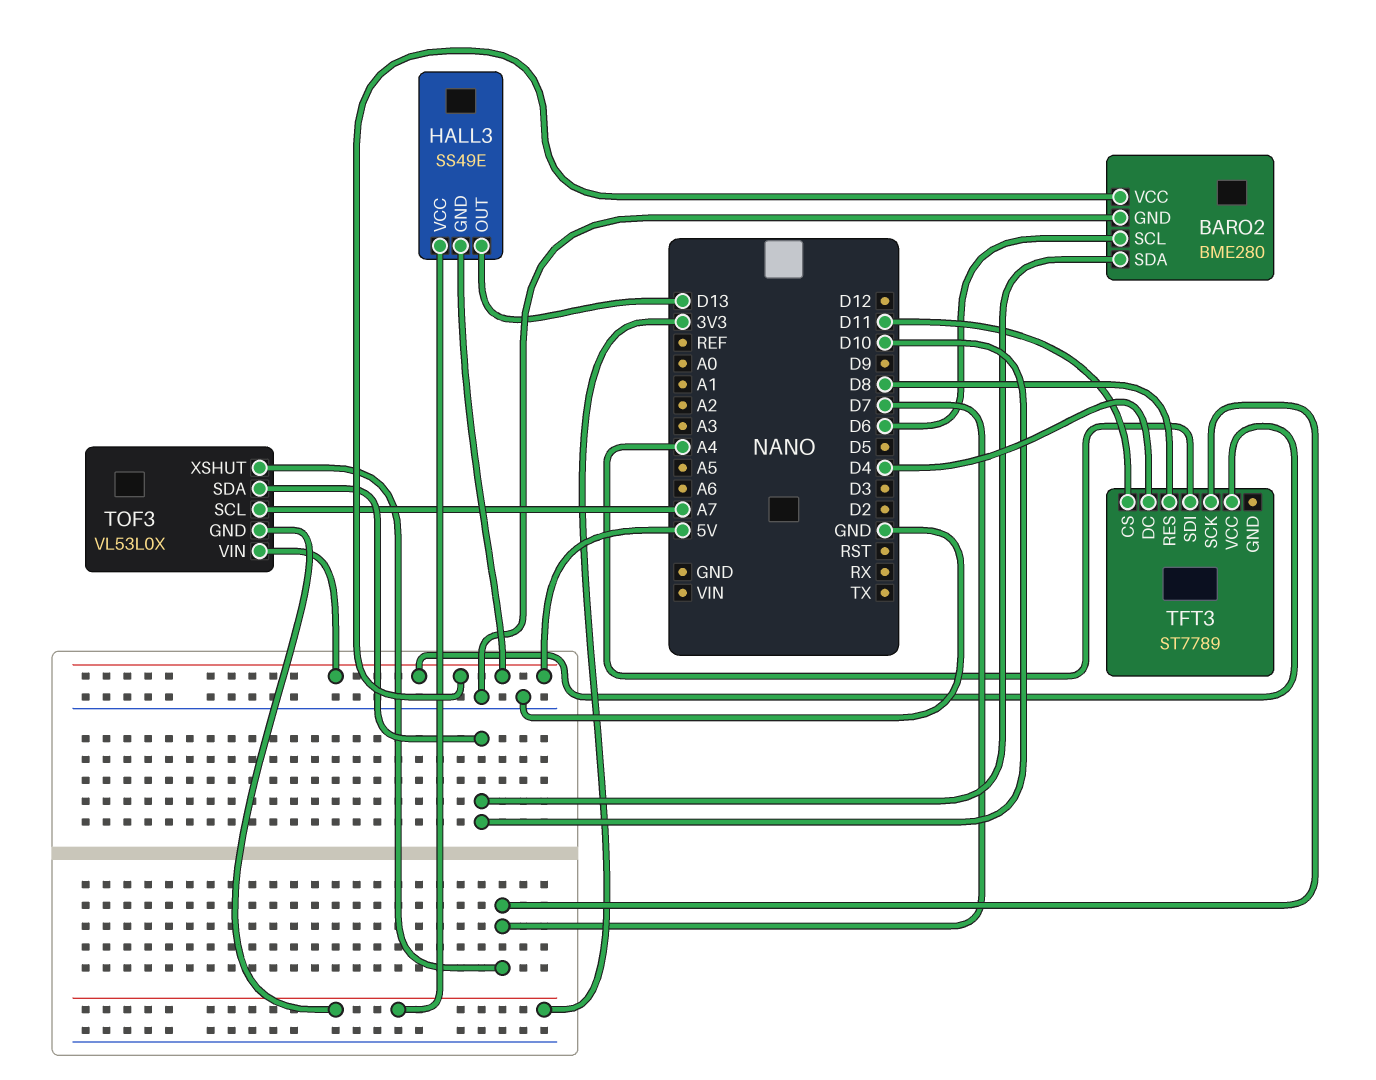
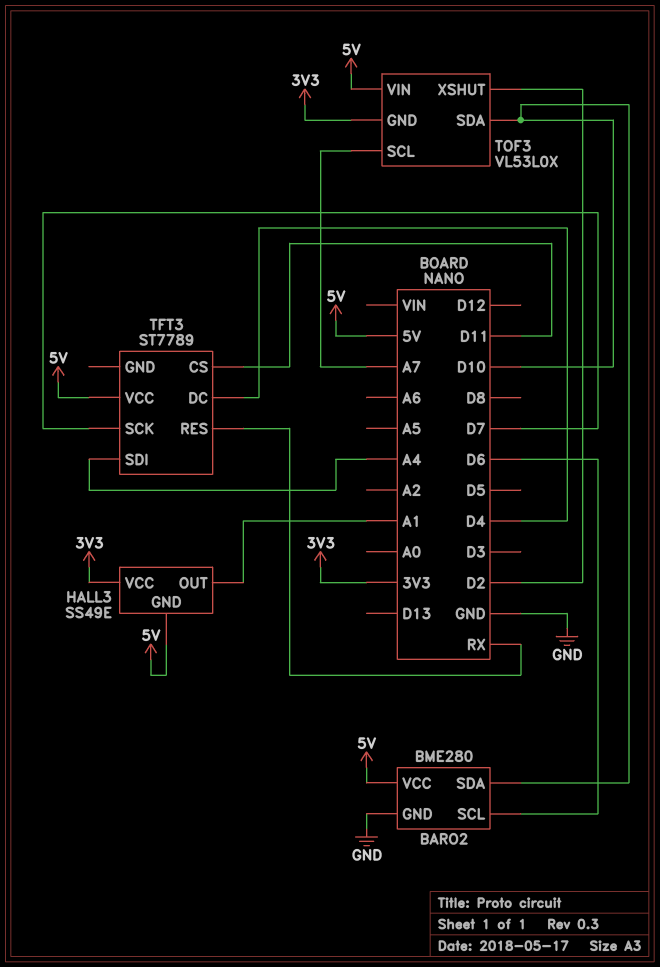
HALL3 pin OUT: D13 -> A1
TFT3 pin RES: D8 -> RX
TOF3 pin XSHUT: D7 -> D2

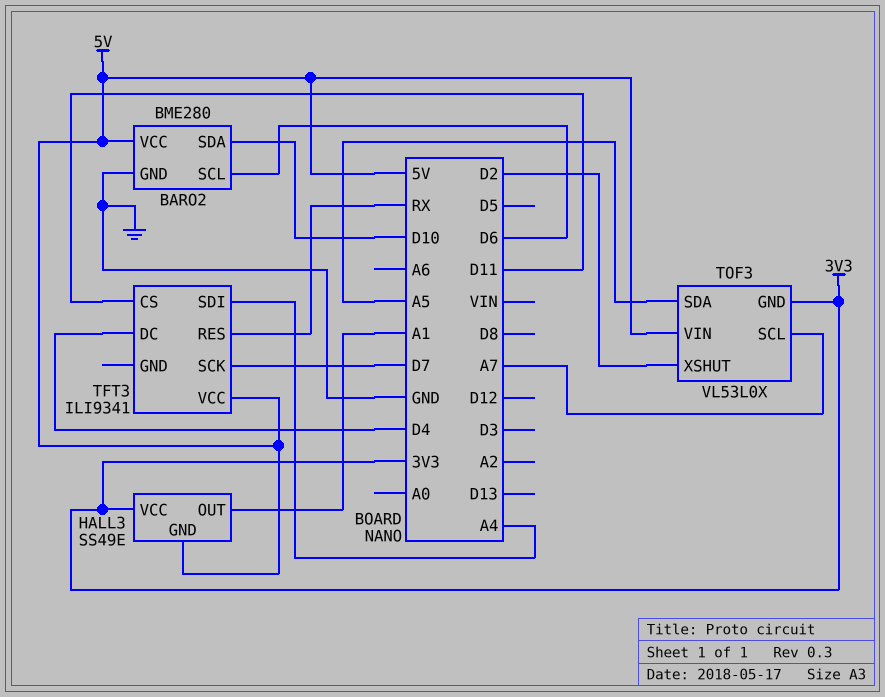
TFT3: ST7789 -> ILI9341
TOF3 pin SDA: D10 -> A5

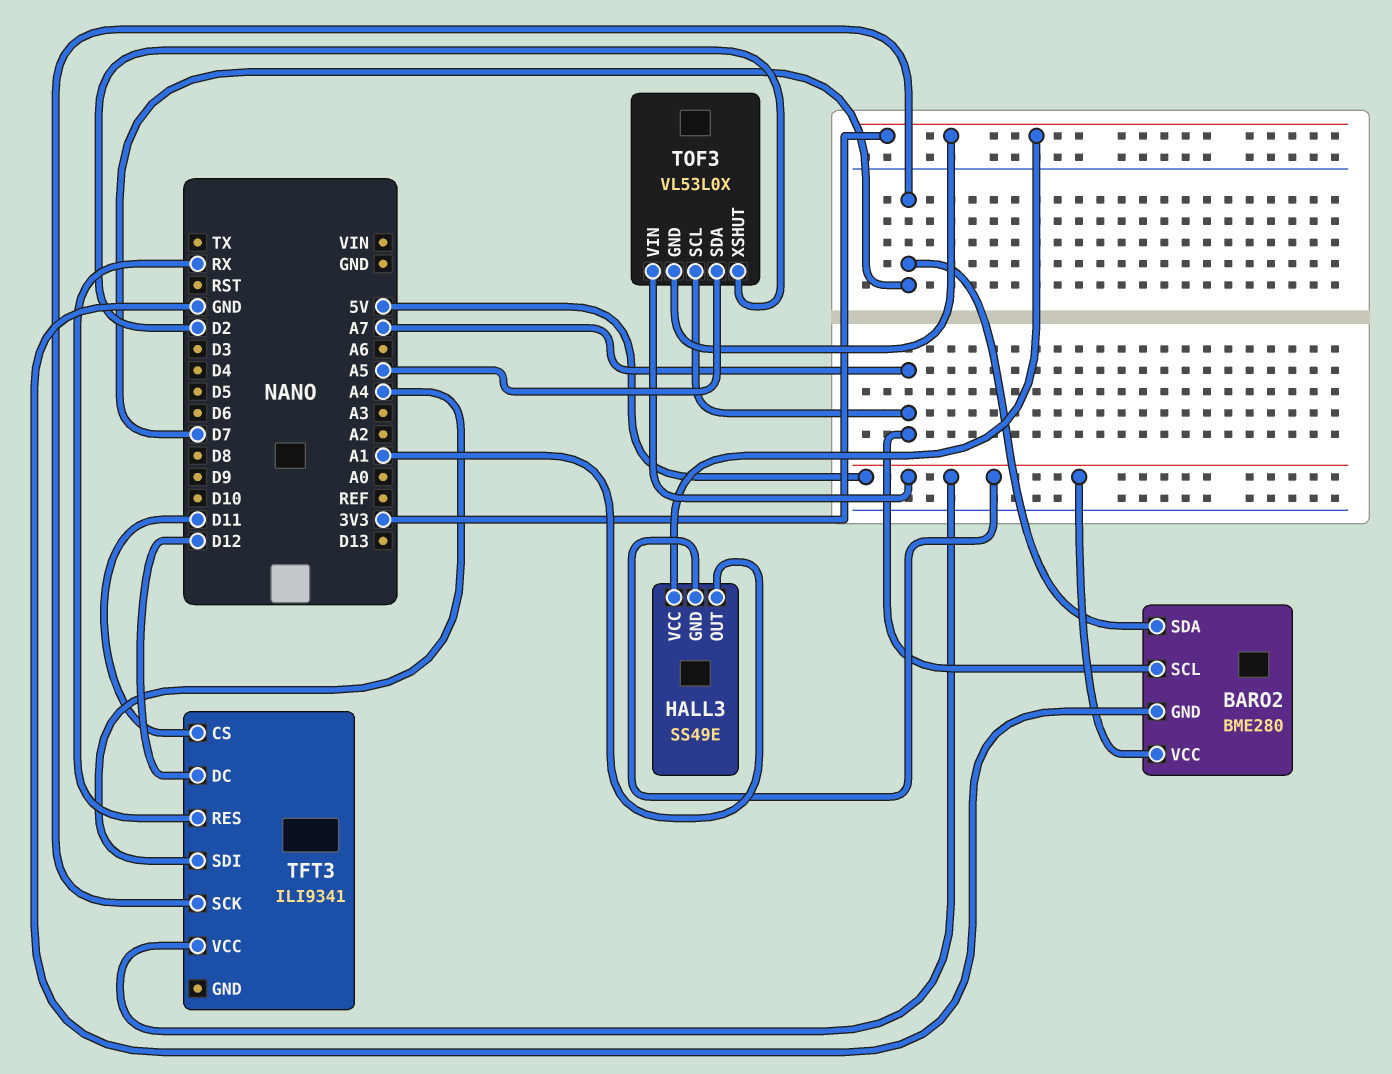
BARO2 pin SCL: D6 -> A7
BARO2 pin SDA: D10 -> D7
TFT3 pin DC: D4 -> D12

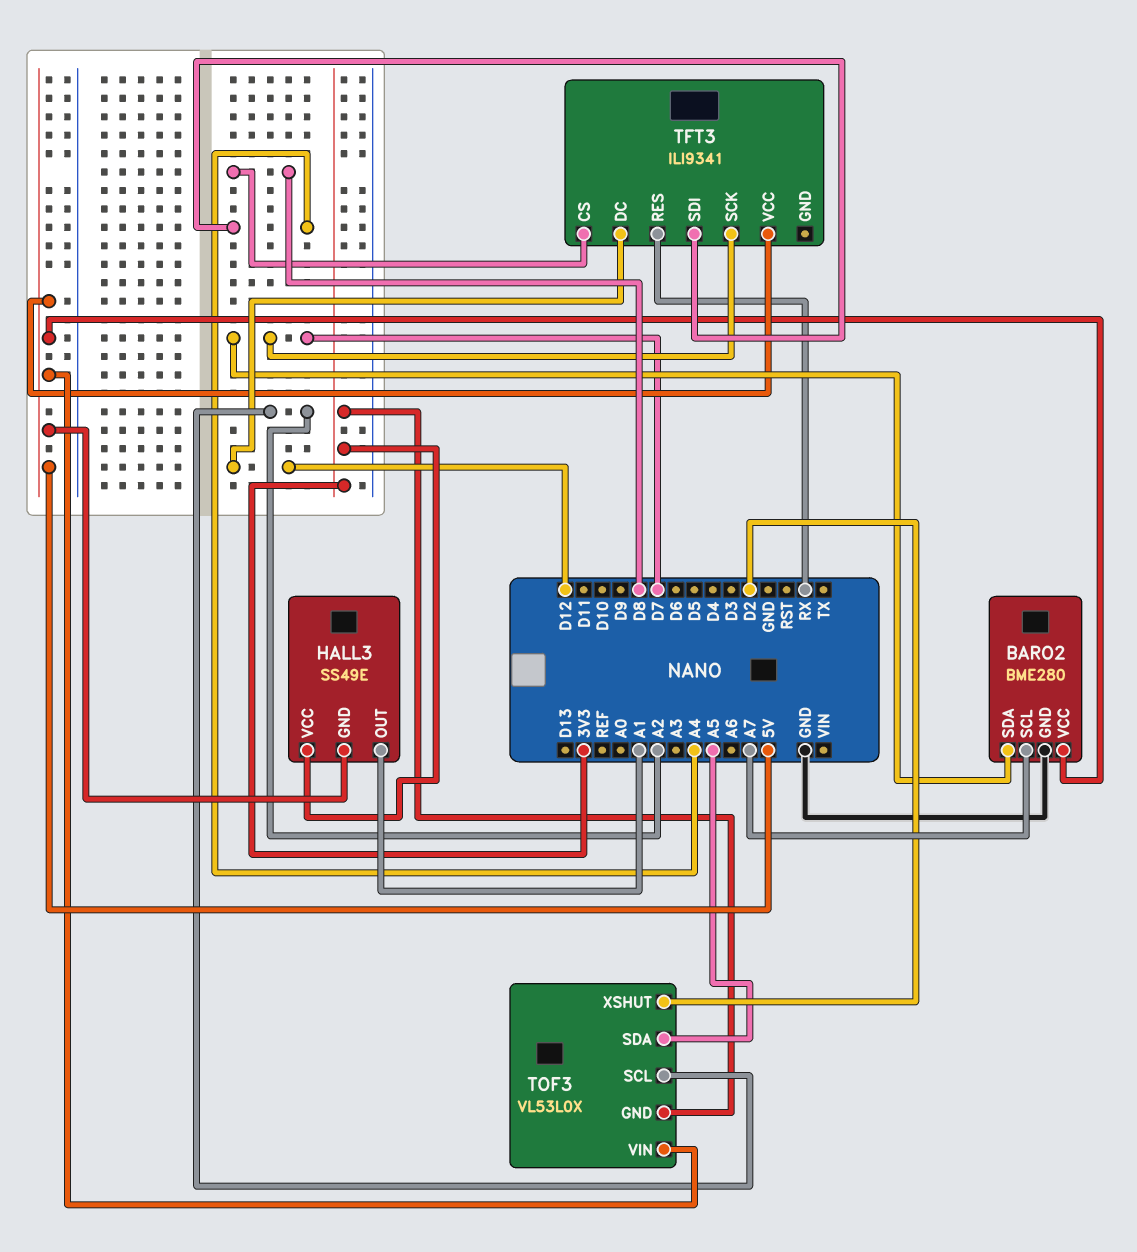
TFT3 pin CS: D11 -> D8
TOF3 pin SCL: A7 -> A2

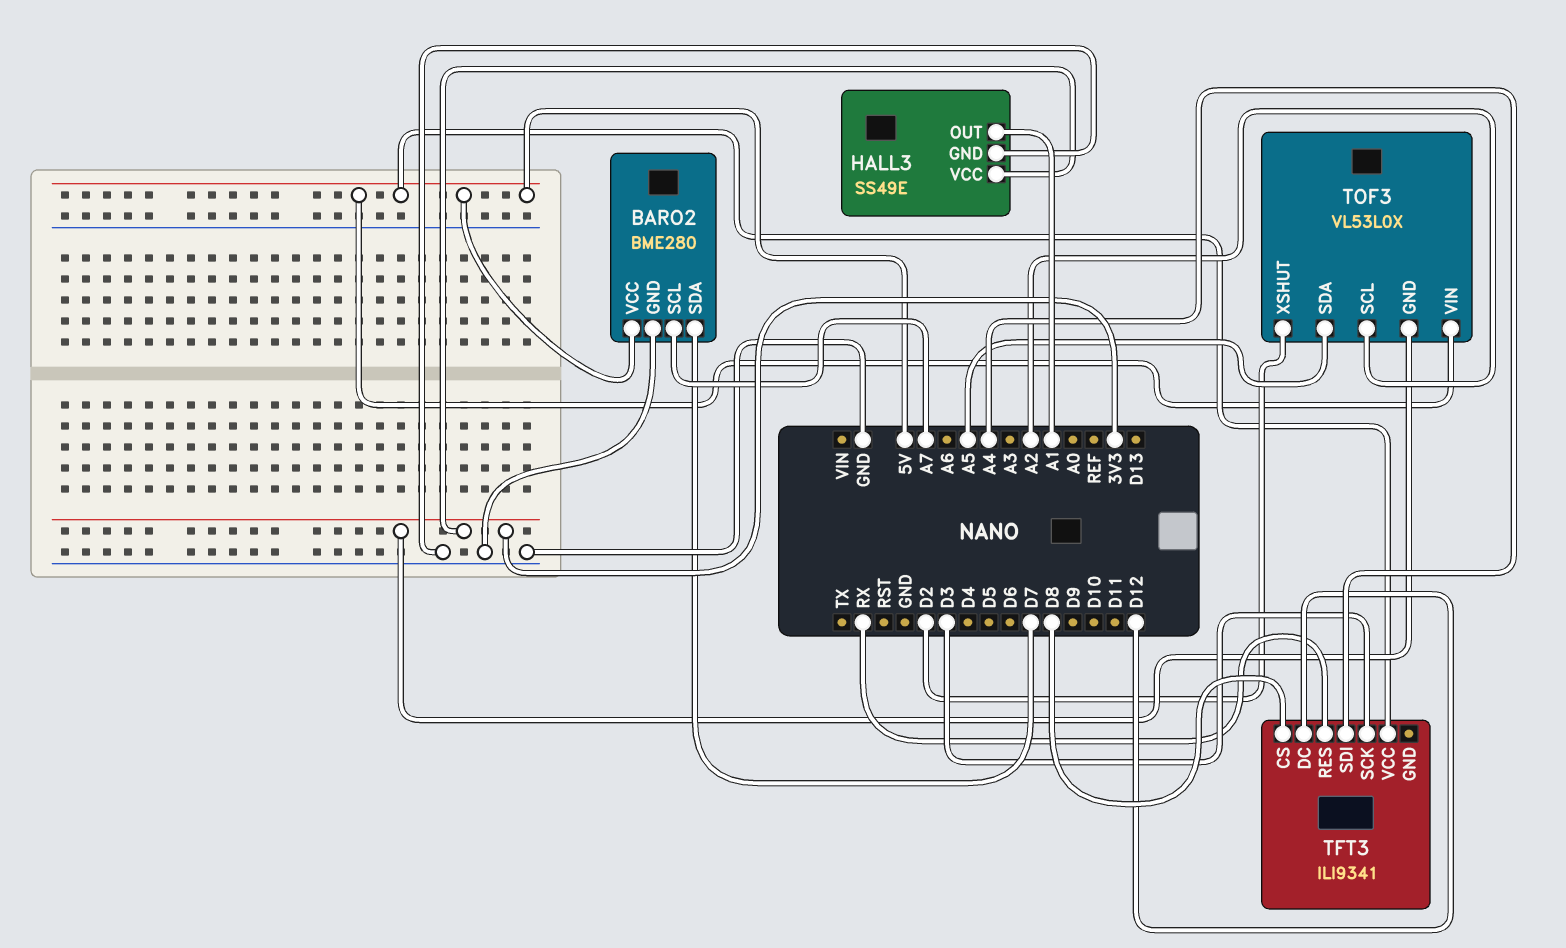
HALL3 pin GND: 5V -> GND
TFT3 pin SCK: D7 -> D3

